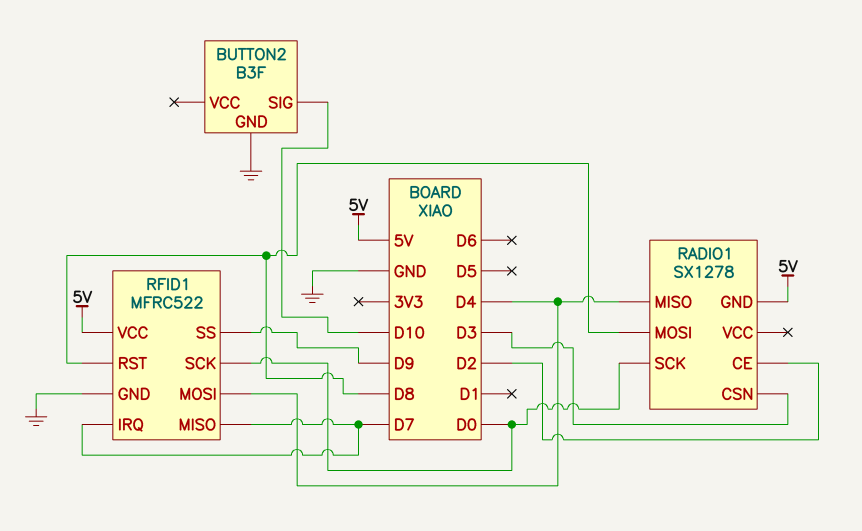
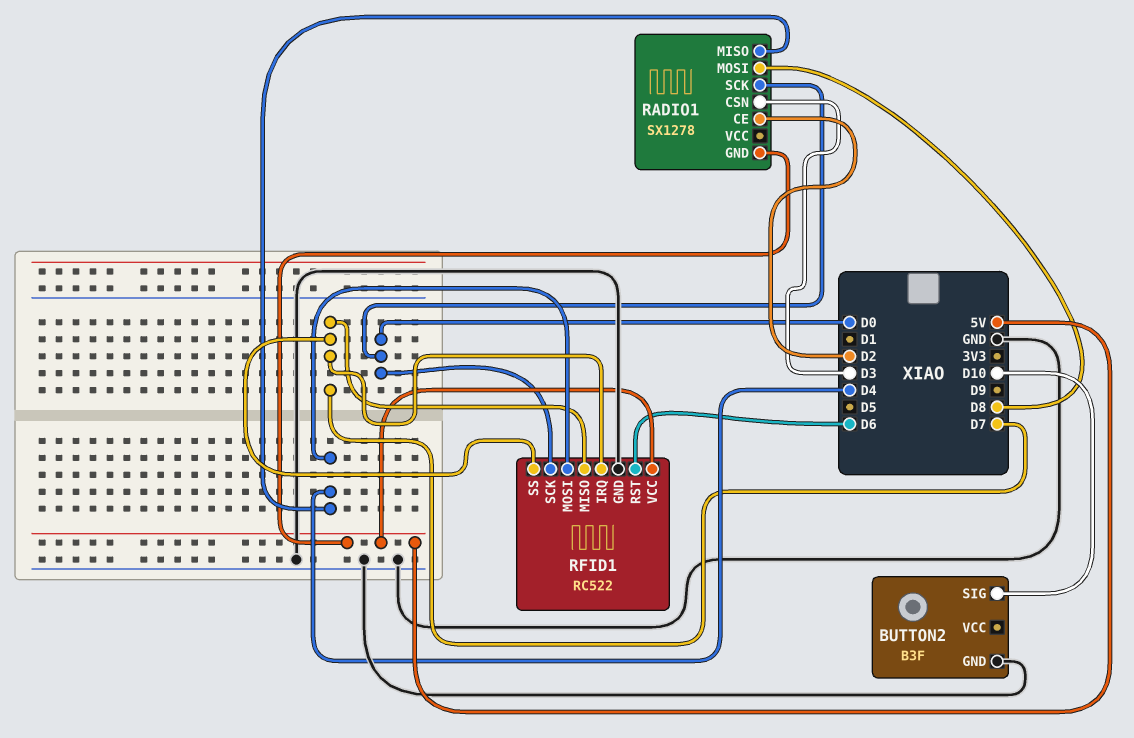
RFID1: MFRC522 -> RC522
RFID1 pin RST: D8 -> D6
RFID1 pin SS: D9 -> D7

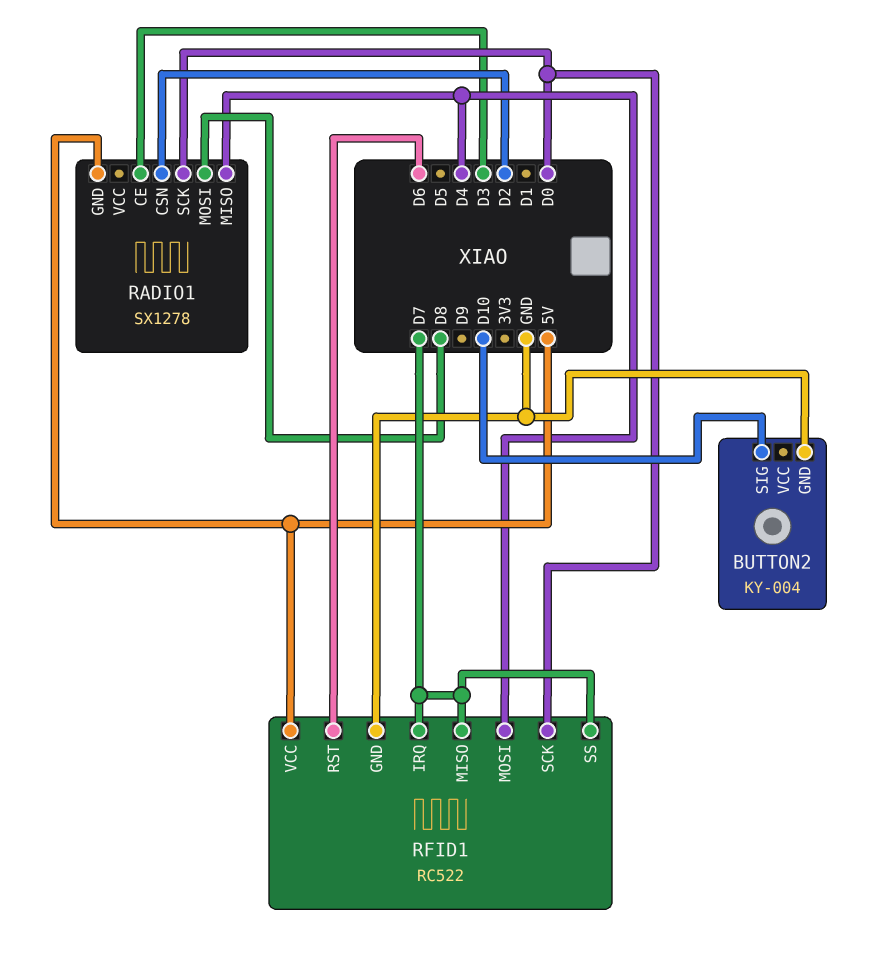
BUTTON2: B3F -> KY-004
RADIO1 pin CE: D2 -> D3
RADIO1 pin CSN: D3 -> D2

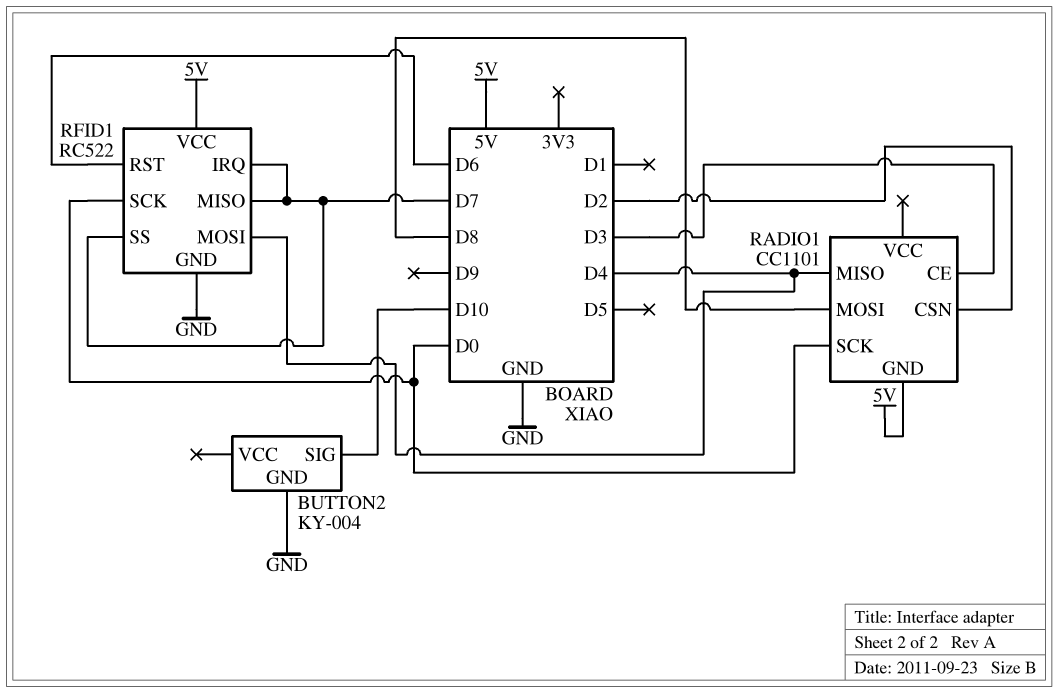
RADIO1: SX1278 -> CC1101

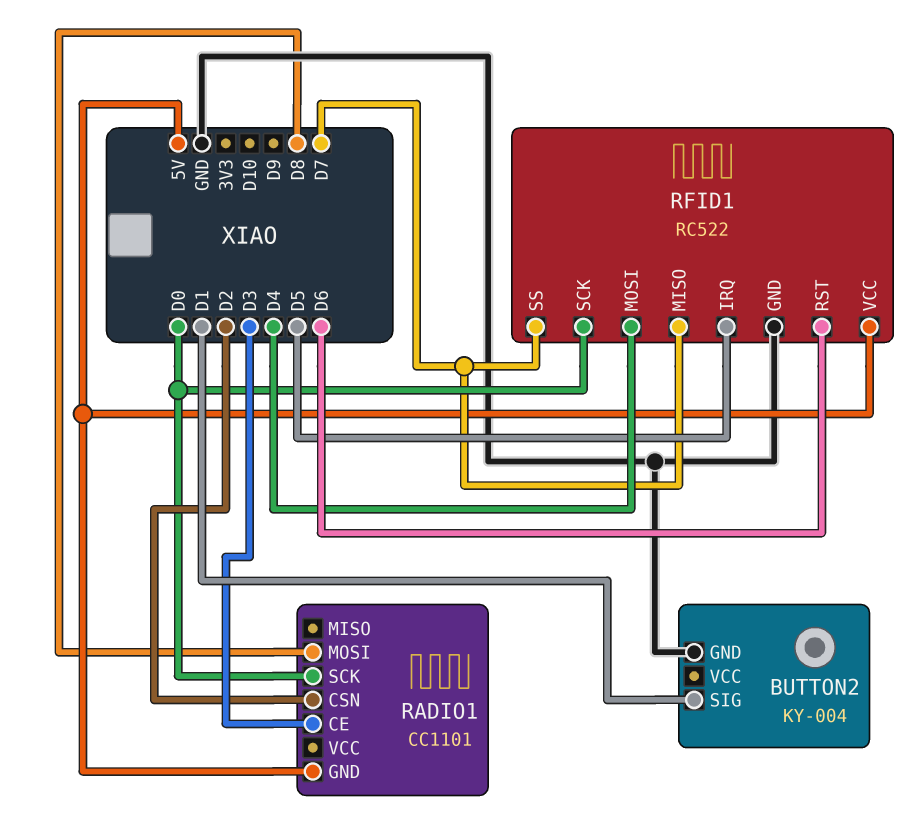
BUTTON2 pin SIG: D10 -> D1
RADIO1 pin MISO: D4 -> none
RFID1 pin IRQ: D7 -> D5

